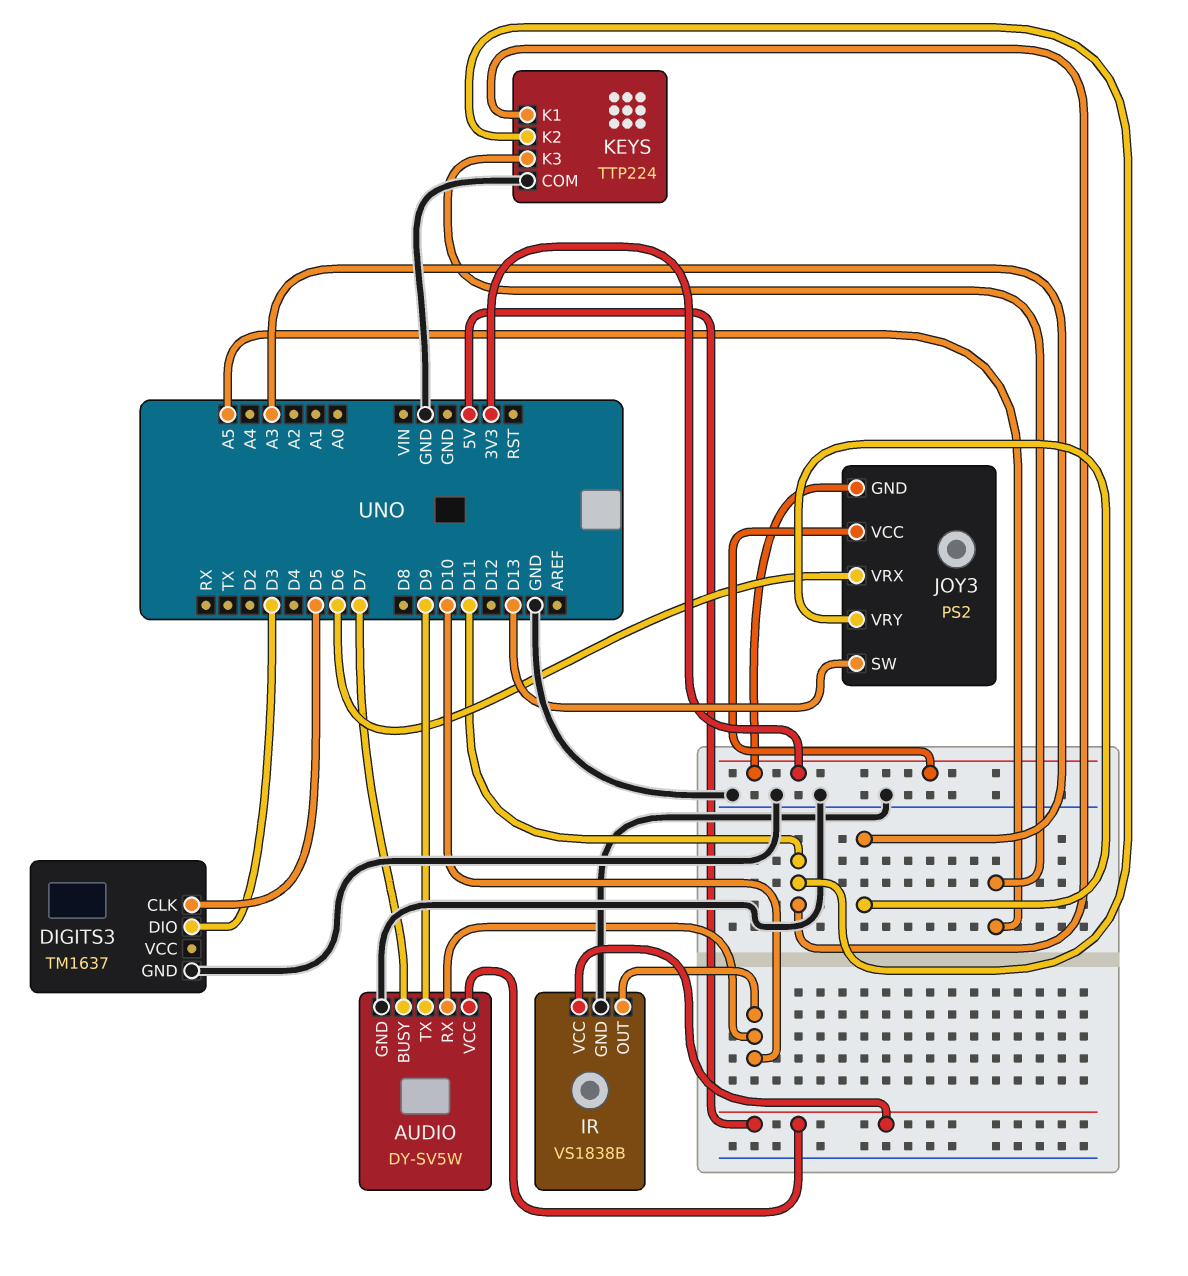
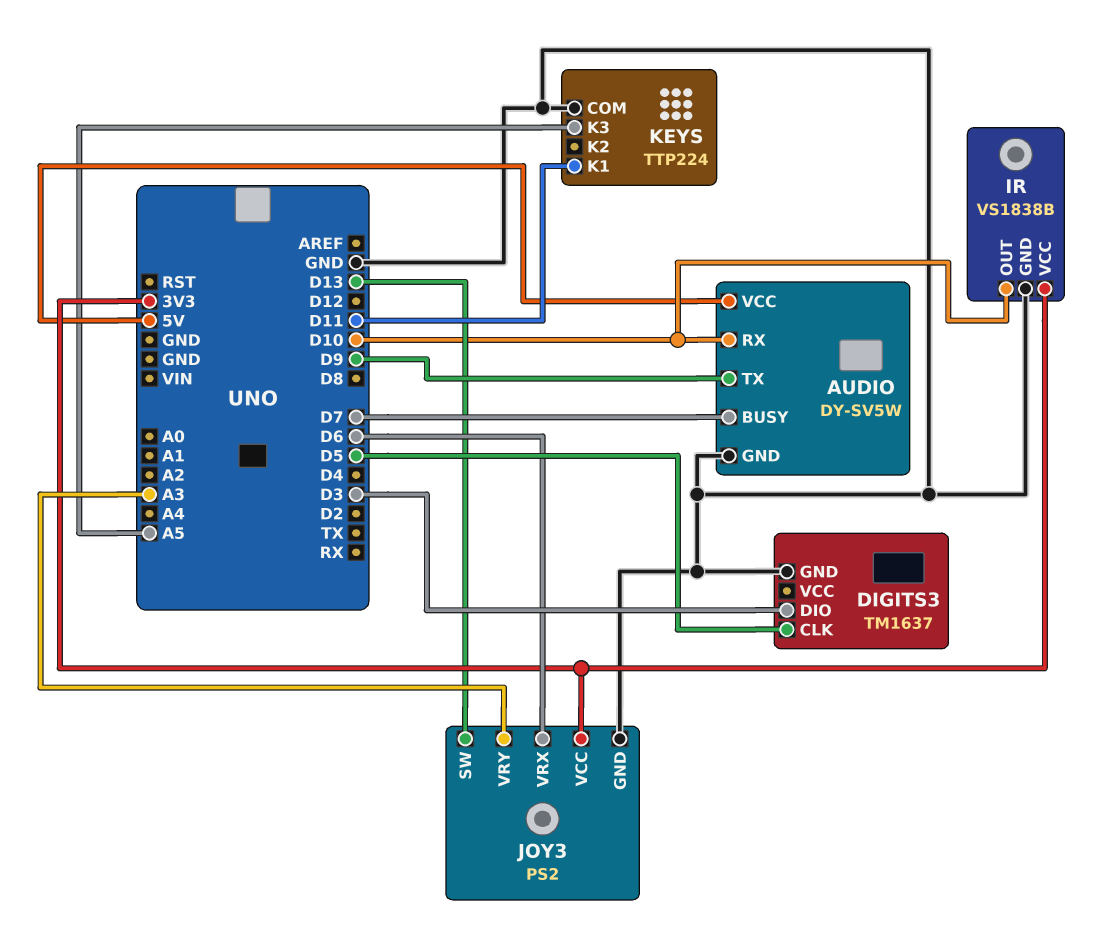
IR pin VCC: 5V -> 3V3
JOY3 pin GND: 3V3 -> GND
KEYS pin K2: D11 -> none

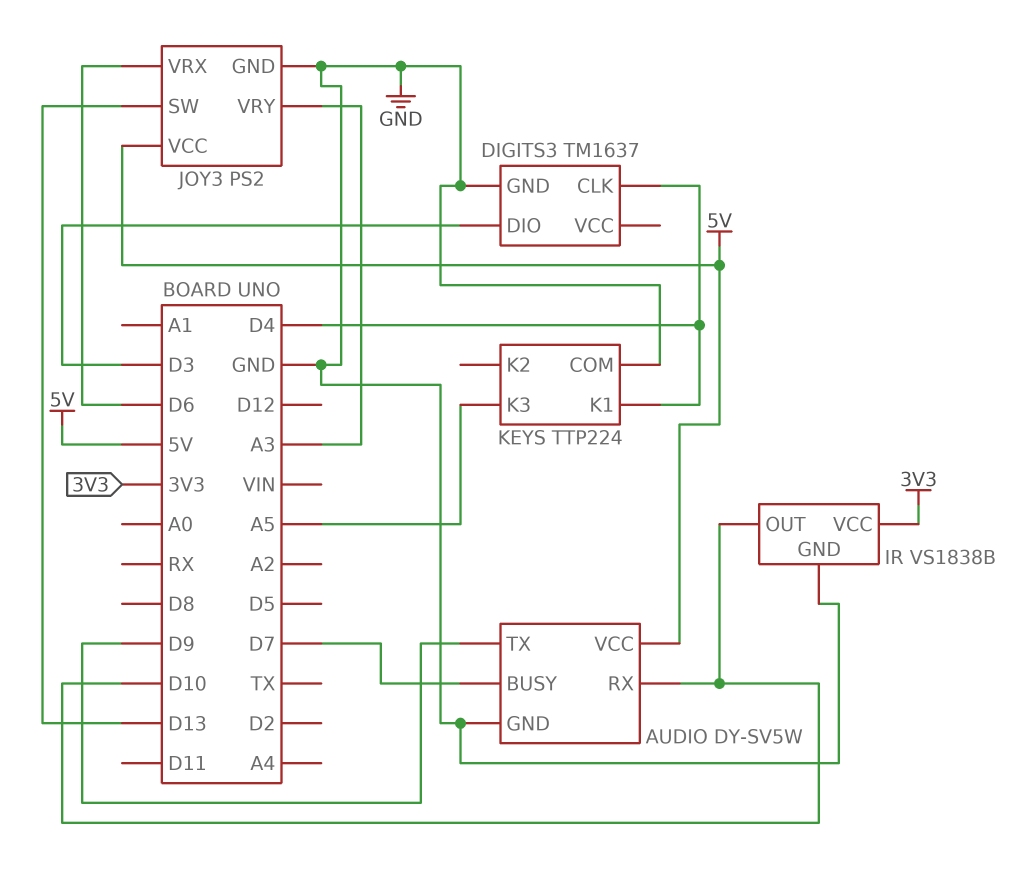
DIGITS3 pin CLK: D5 -> D4
JOY3 pin VCC: 3V3 -> 5V
KEYS pin K1: D11 -> D4

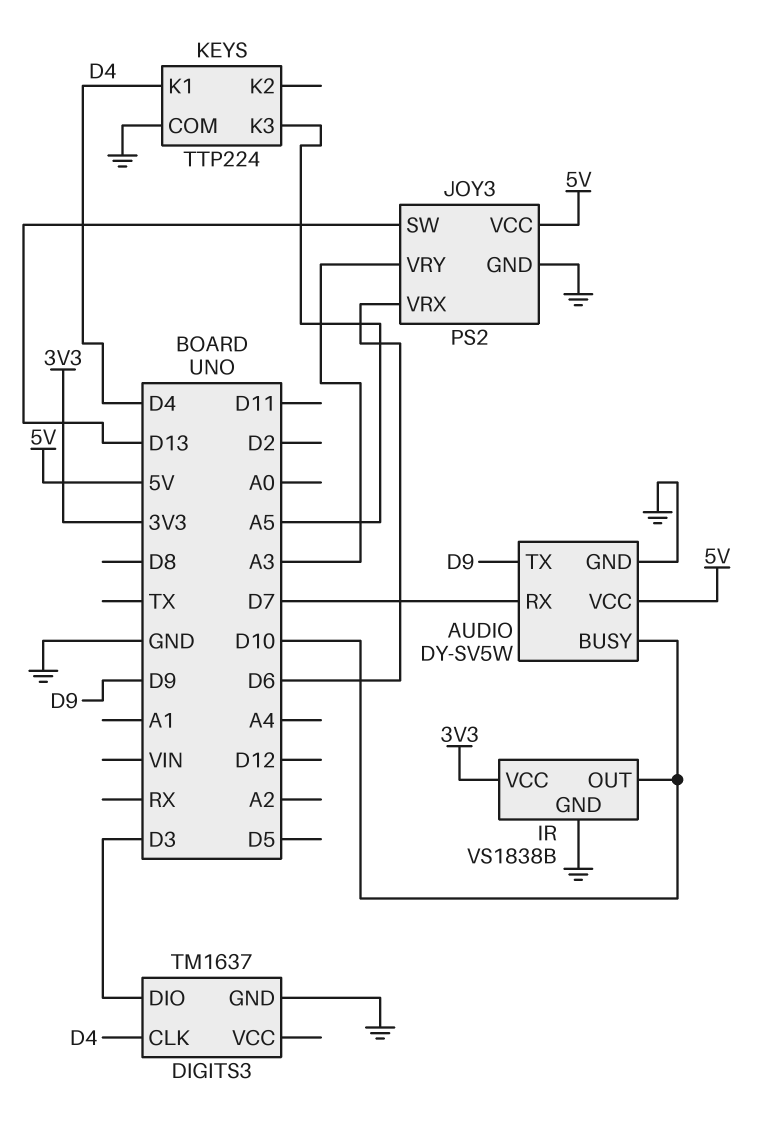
AUDIO pin BUSY: D7 -> D10
AUDIO pin RX: D10 -> D7

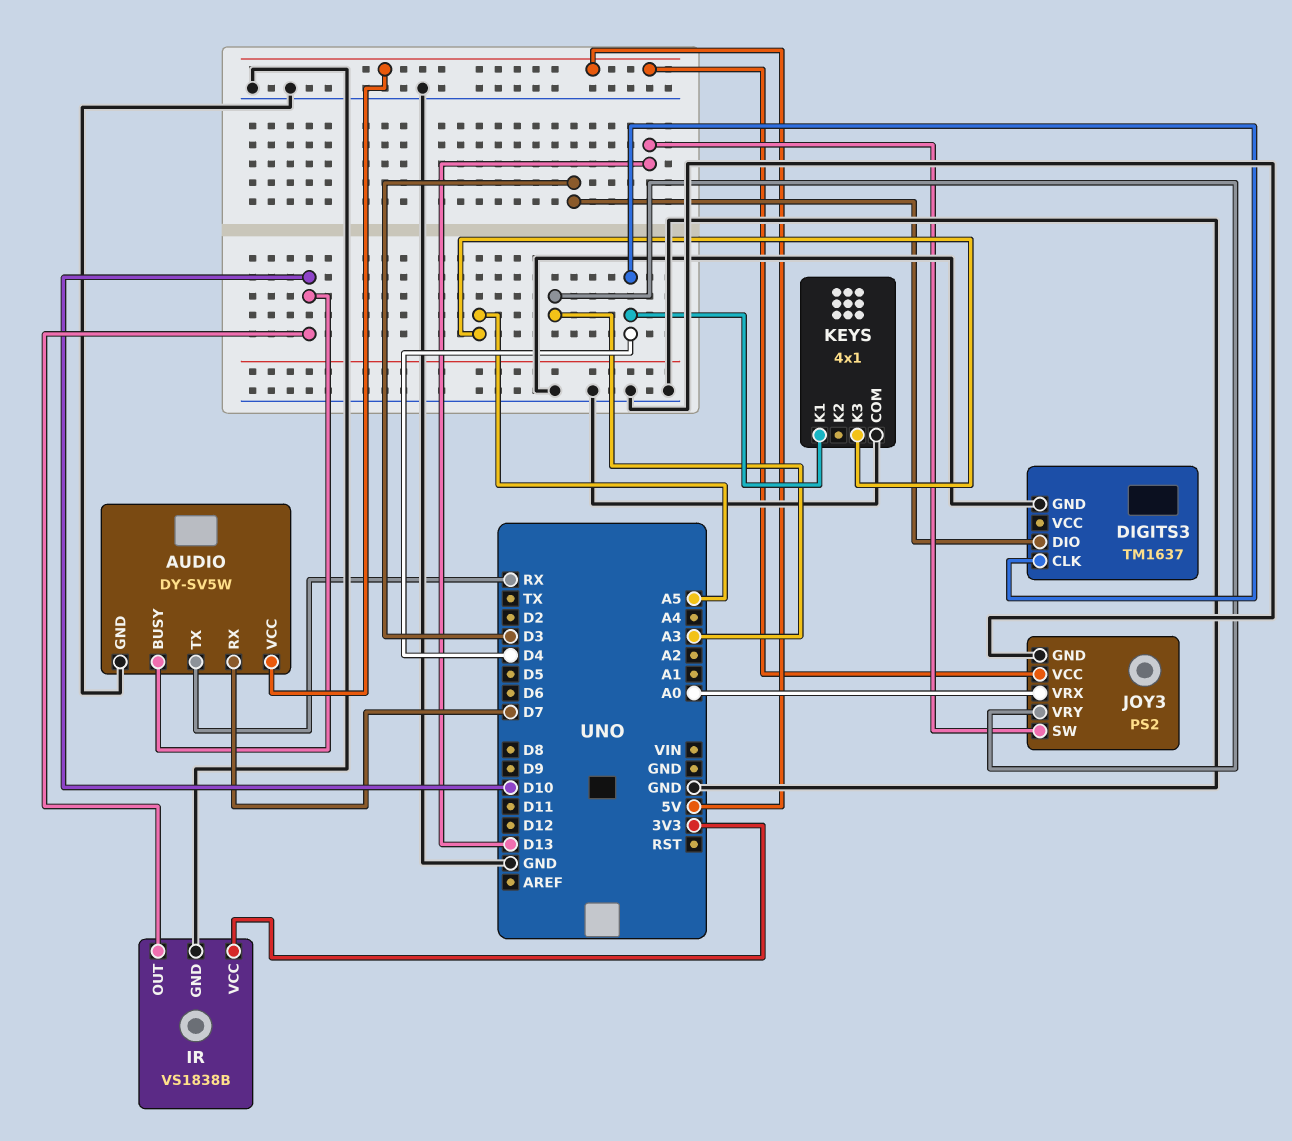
AUDIO pin TX: D9 -> RX
JOY3 pin VRX: D6 -> A0
KEYS: TTP224 -> 4x1

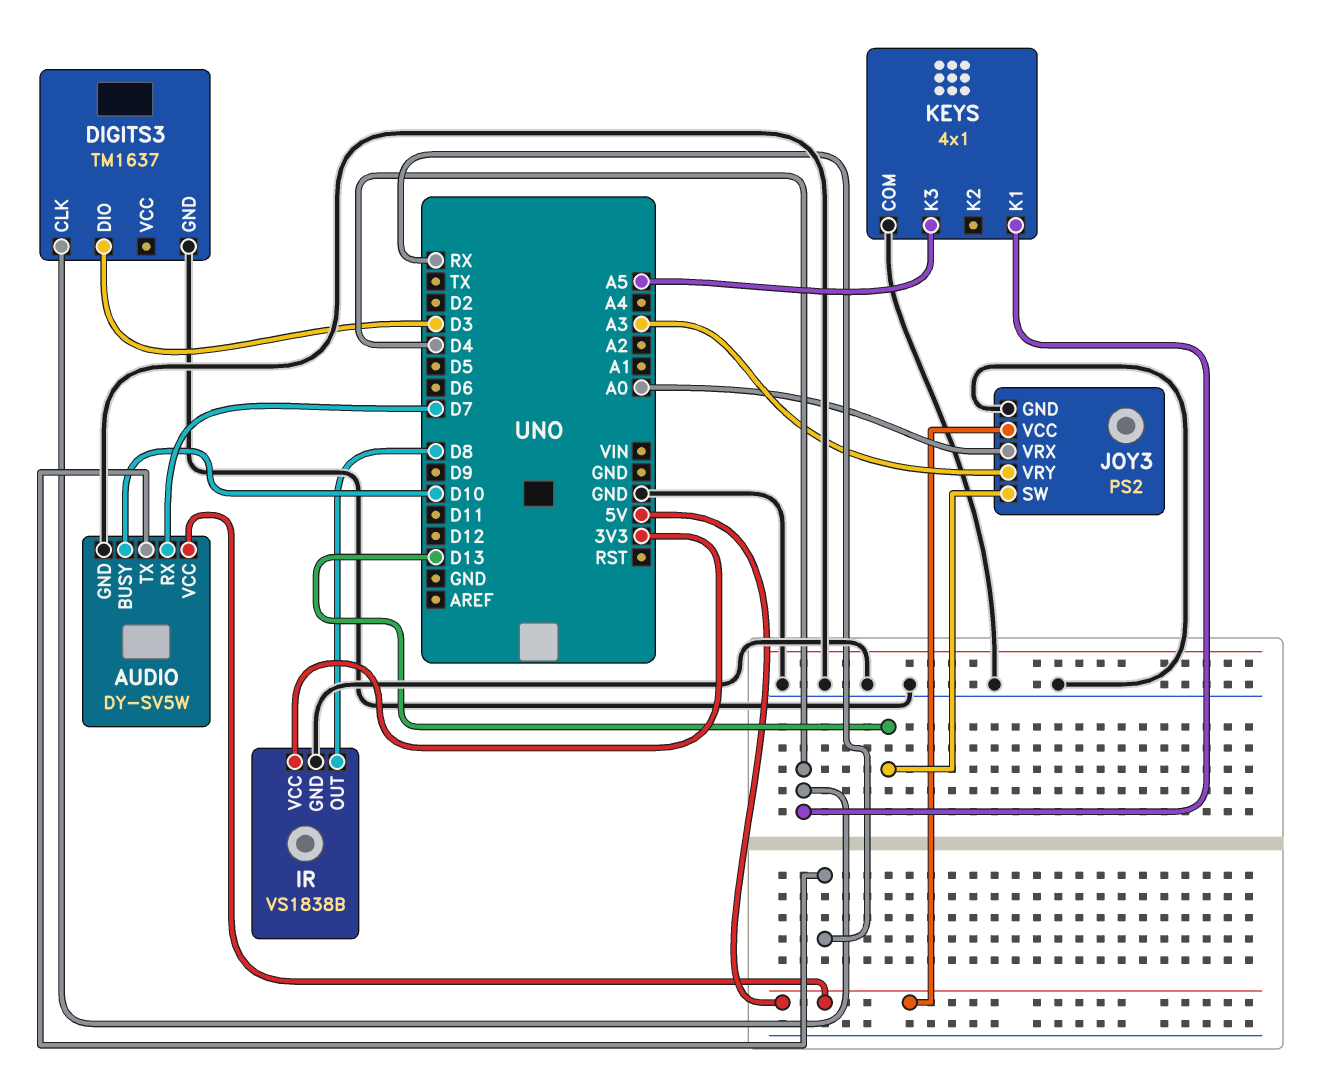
IR pin OUT: D10 -> D8

